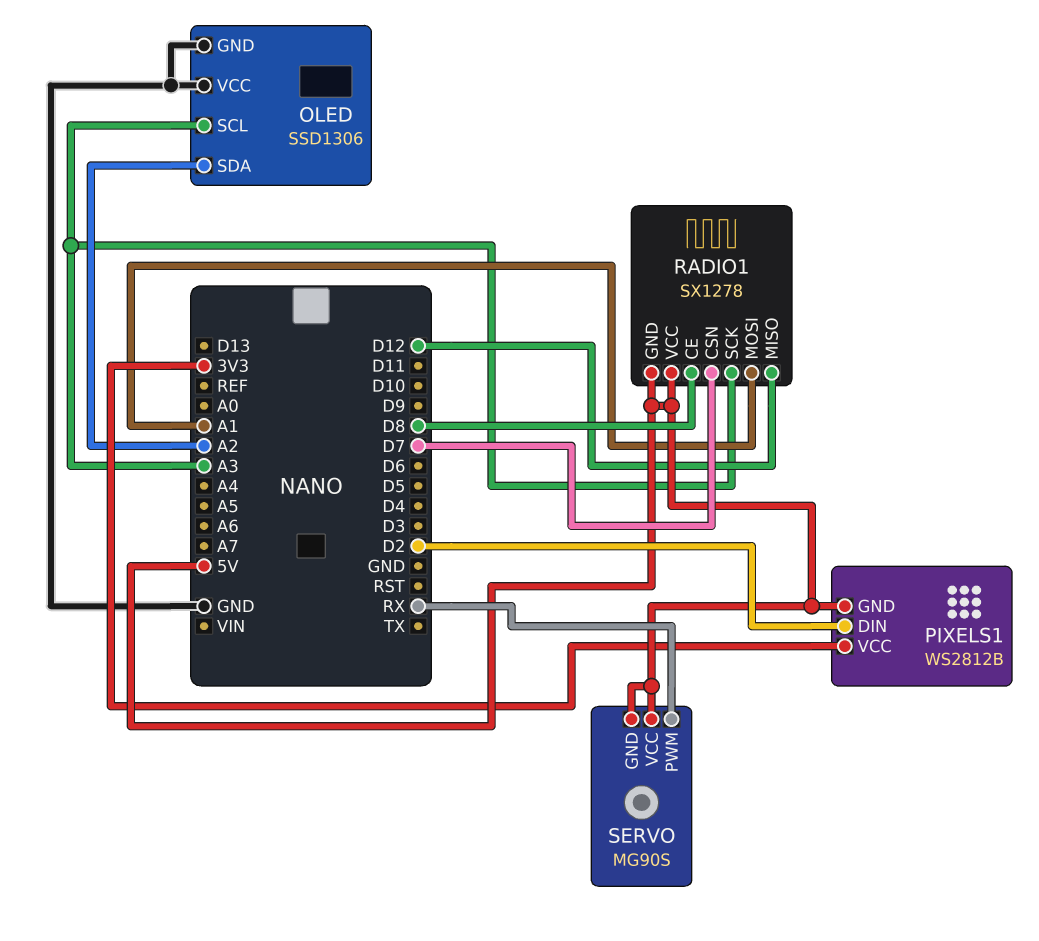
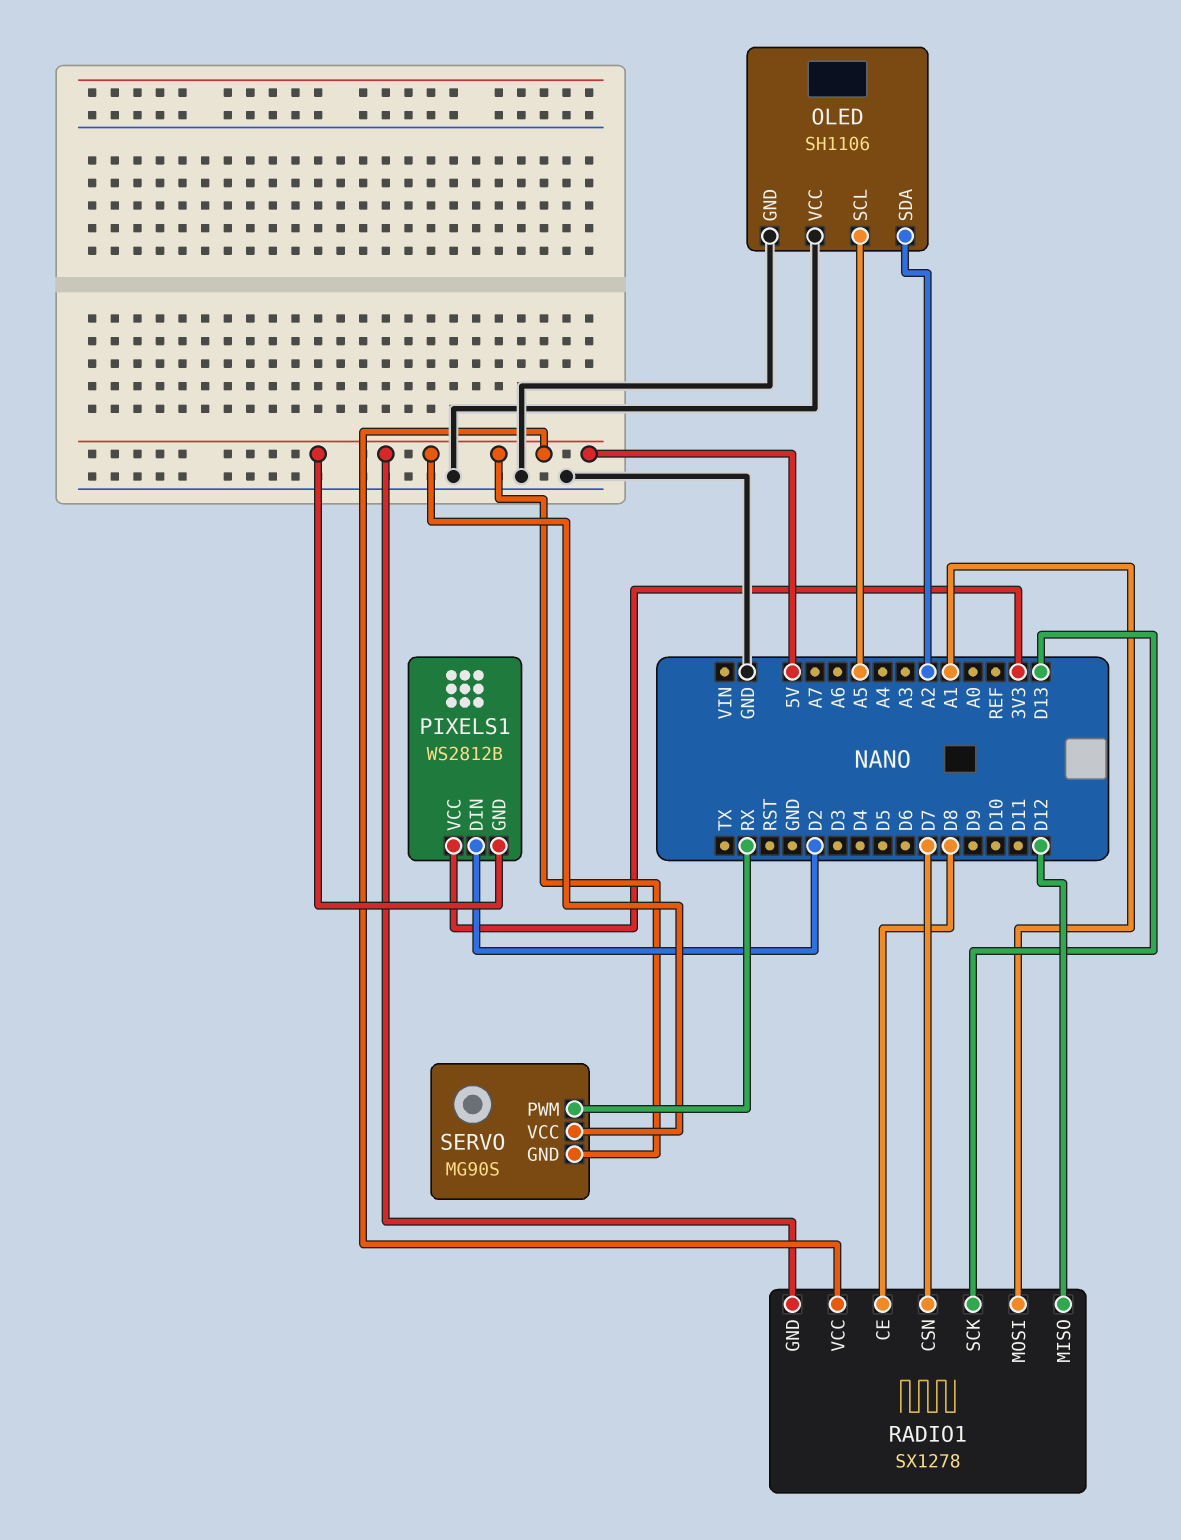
OLED: SSD1306 -> SH1106
OLED pin SCL: A3 -> A5
RADIO1 pin SCK: A3 -> D13

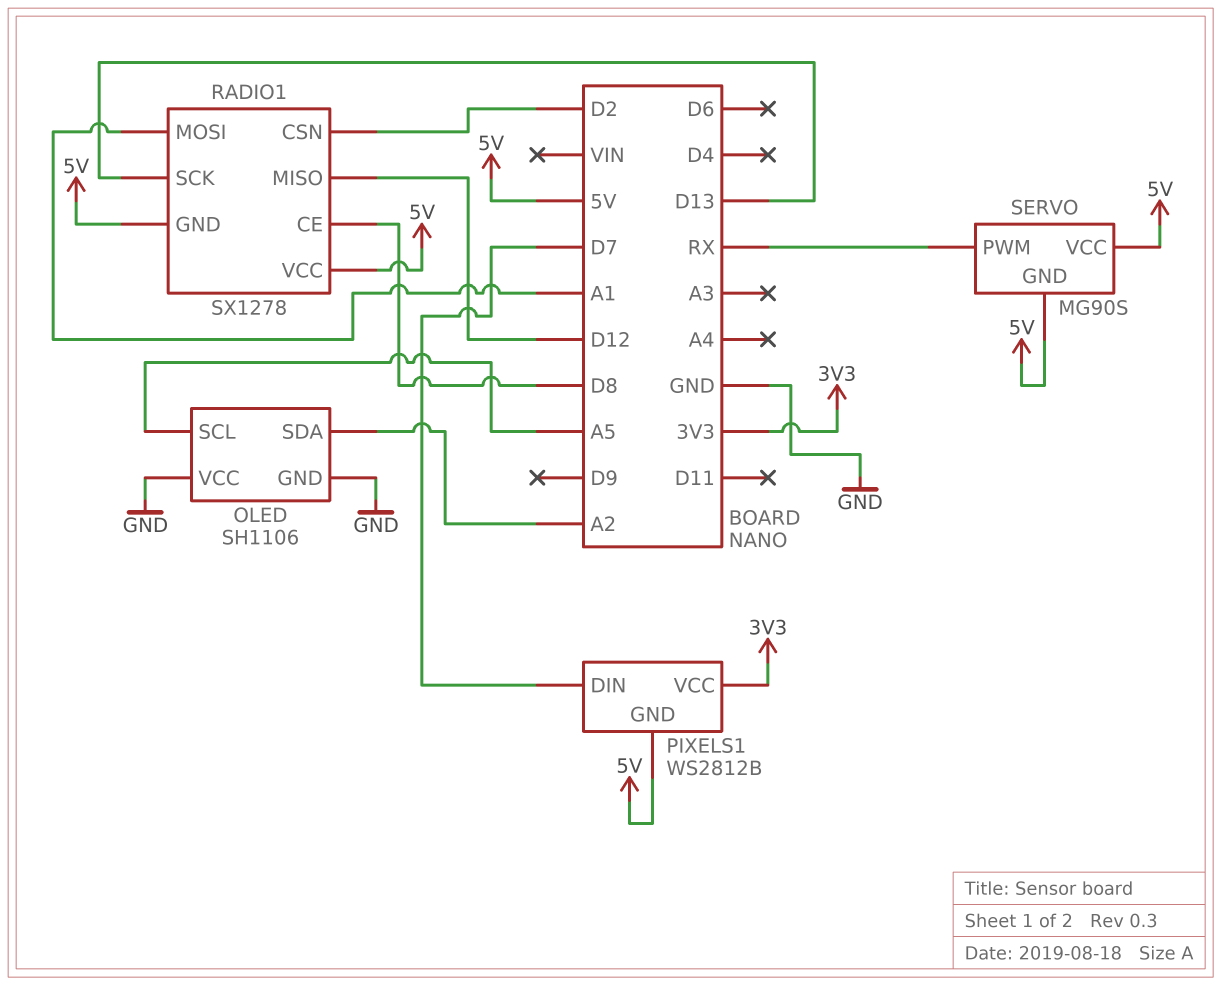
PIXELS1 pin DIN: D2 -> D7
RADIO1 pin CSN: D7 -> D2

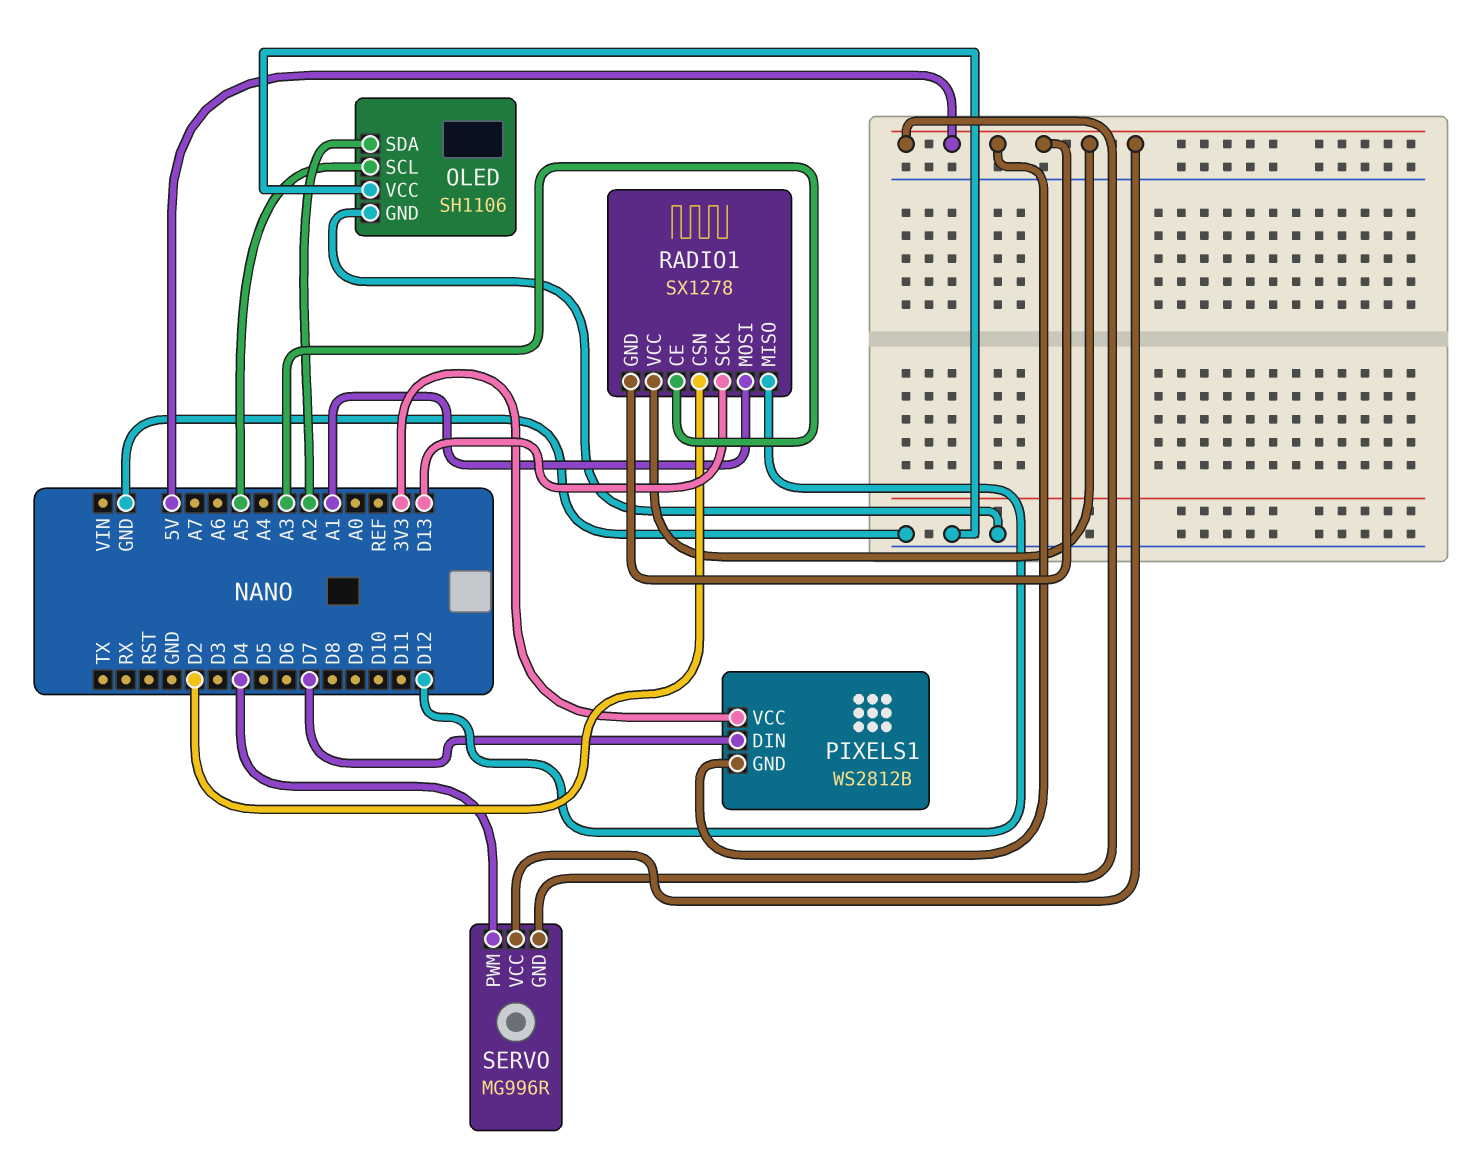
RADIO1 pin CE: D8 -> A3
SERVO: MG90S -> MG996R
SERVO pin PWM: RX -> D4

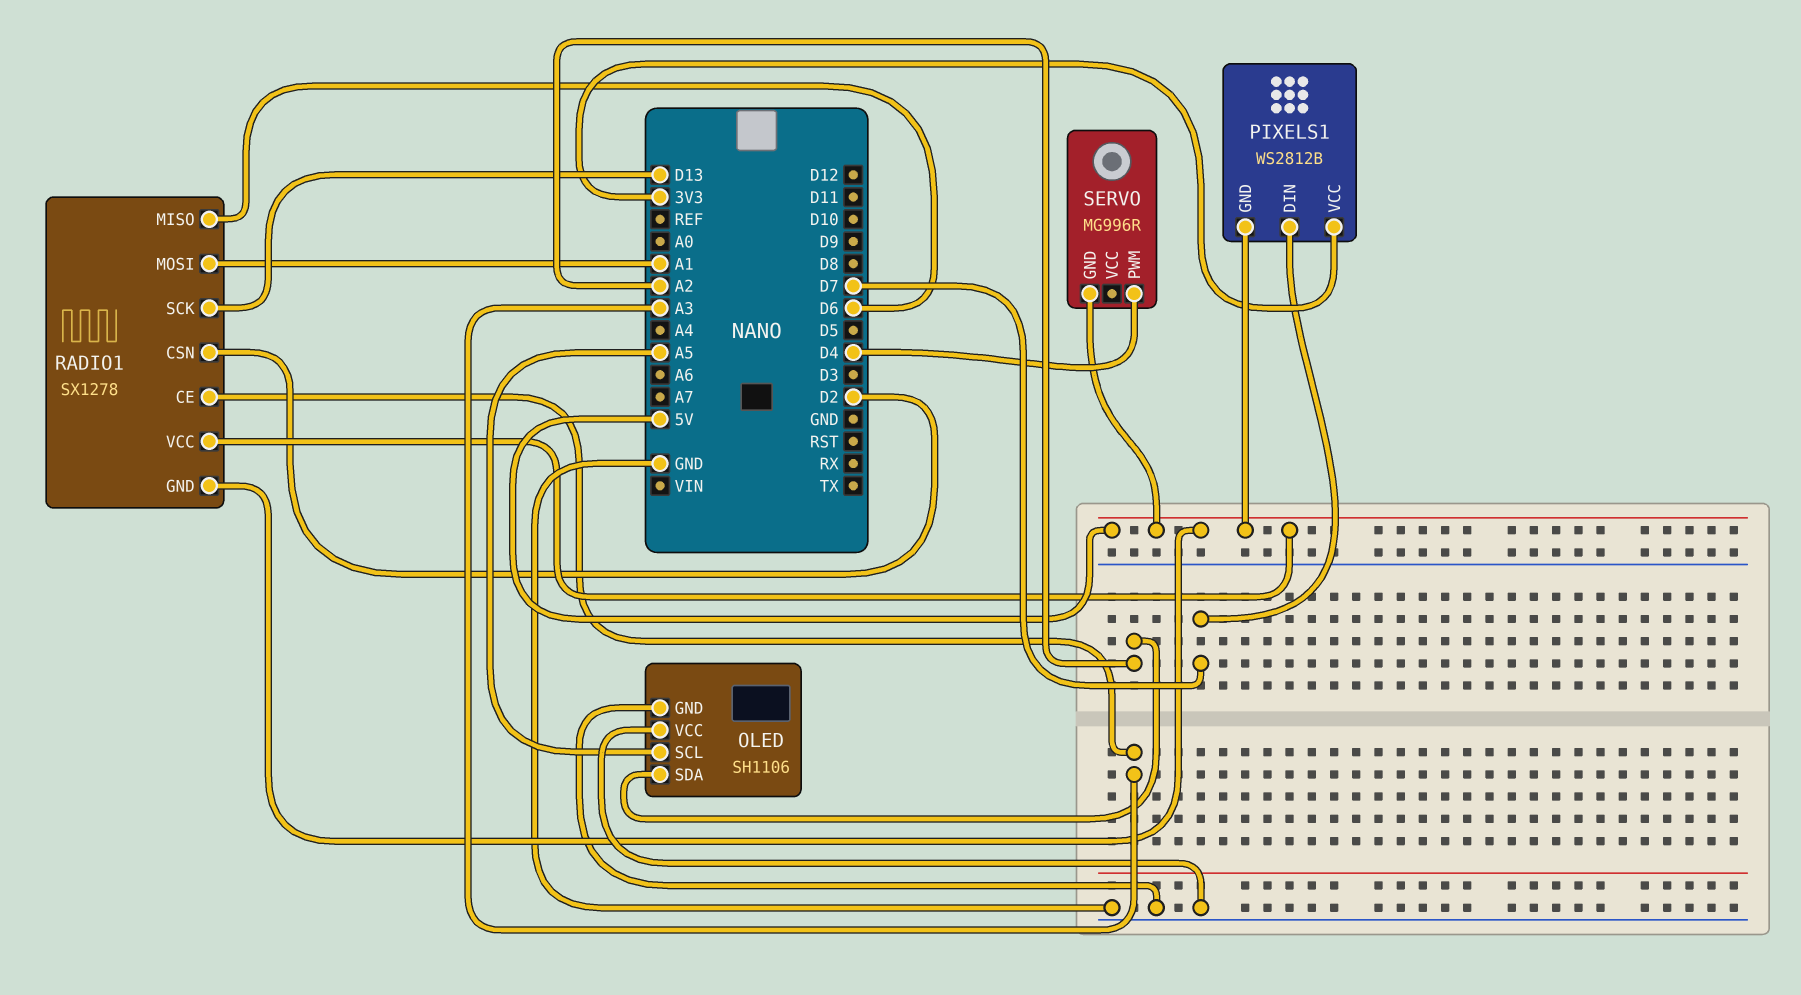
RADIO1 pin MISO: D12 -> D6
SERVO pin VCC: 5V -> none

